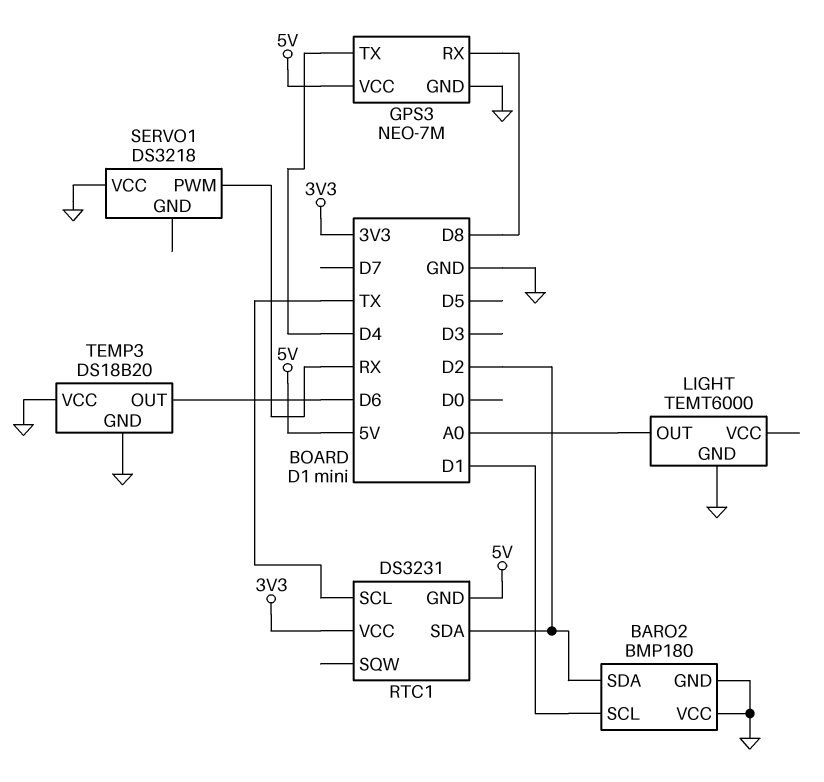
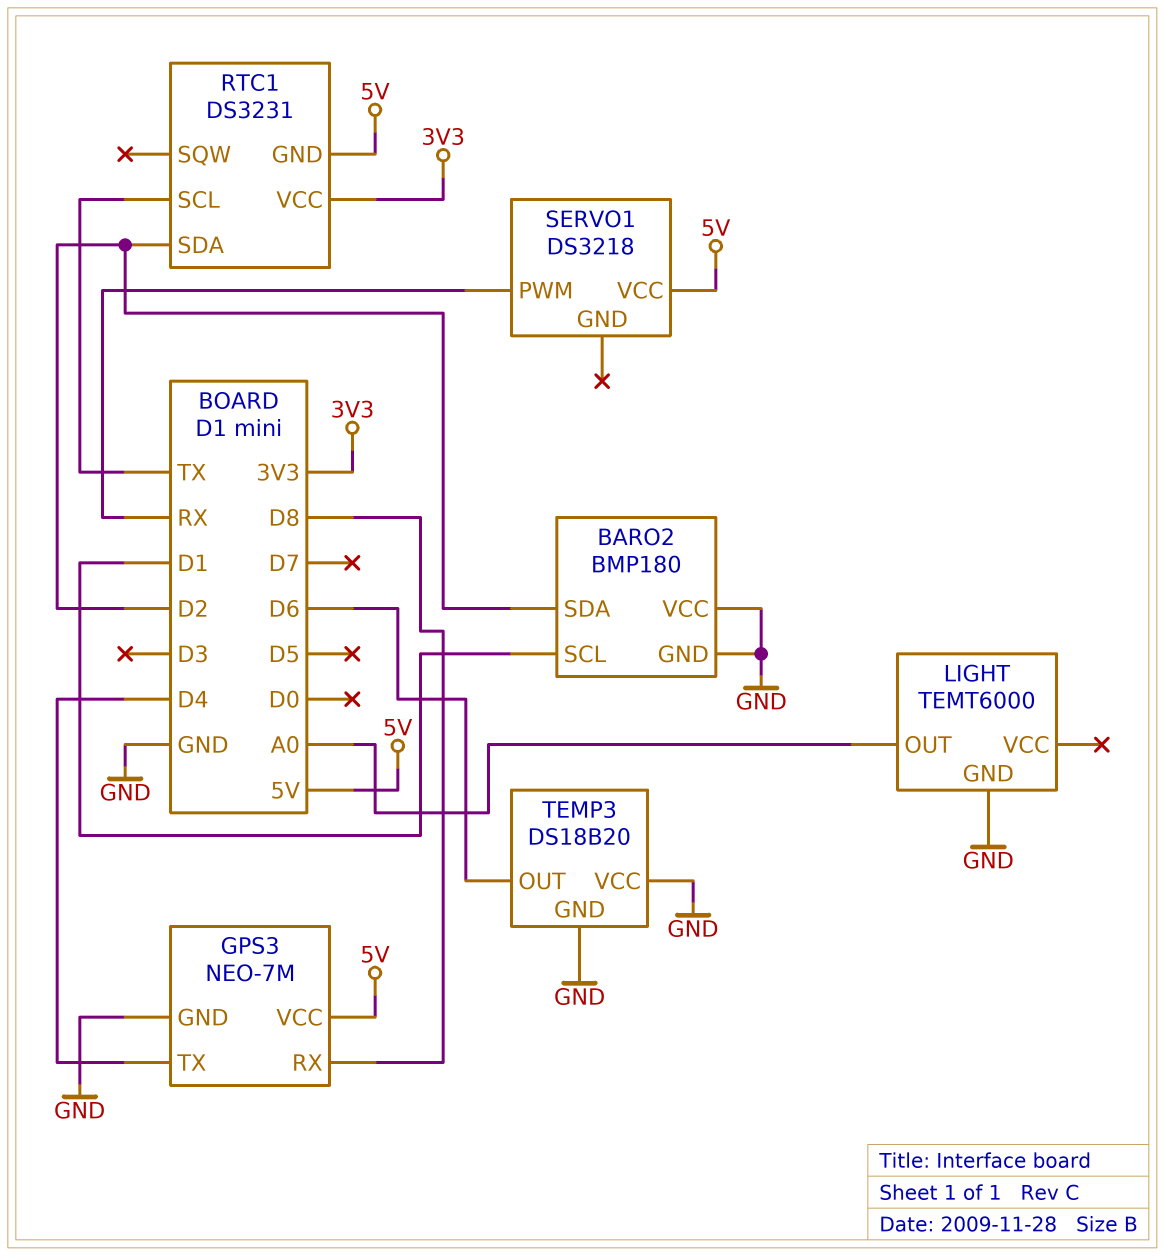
SERVO1 pin VCC: GND -> 5V

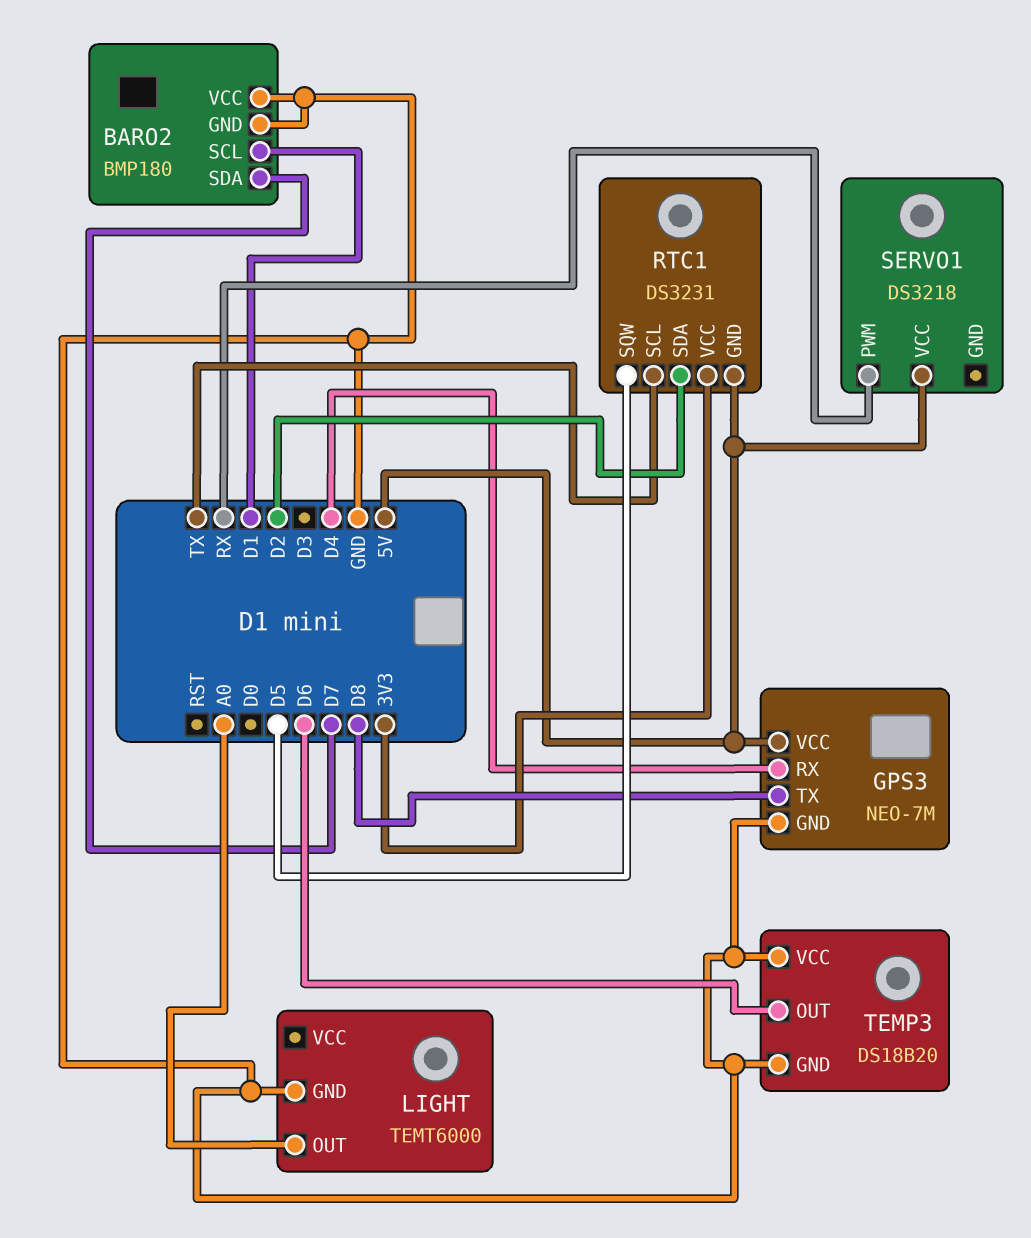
BARO2 pin SDA: D2 -> D7
GPS3 pin RX: D8 -> D4
GPS3 pin TX: D4 -> D8
RTC1 pin SQW: none -> D5

